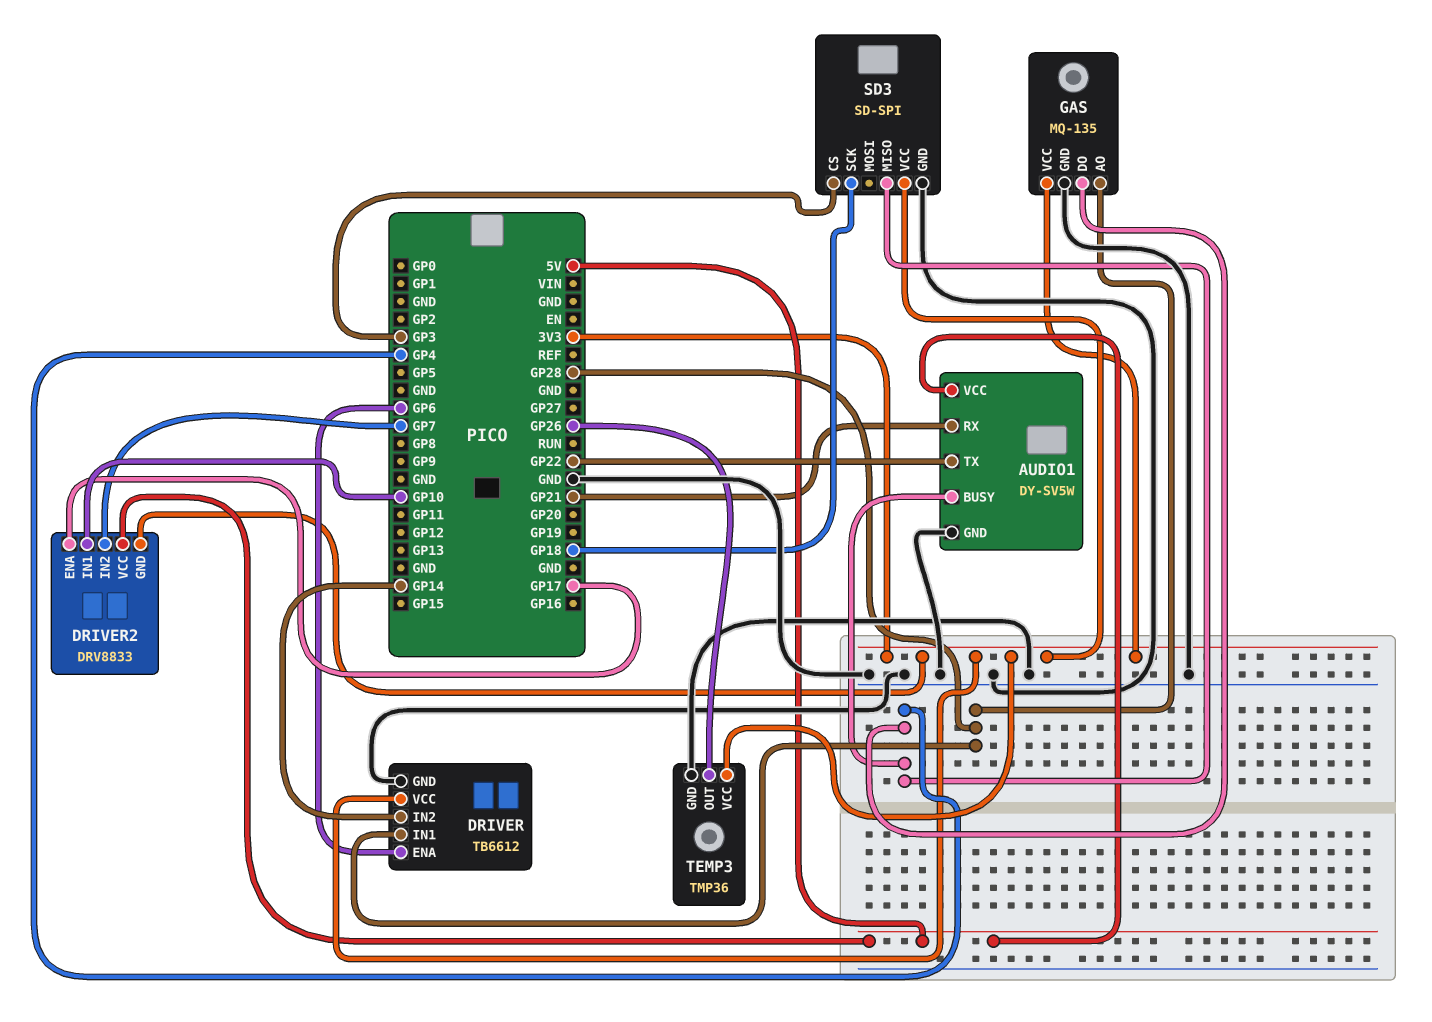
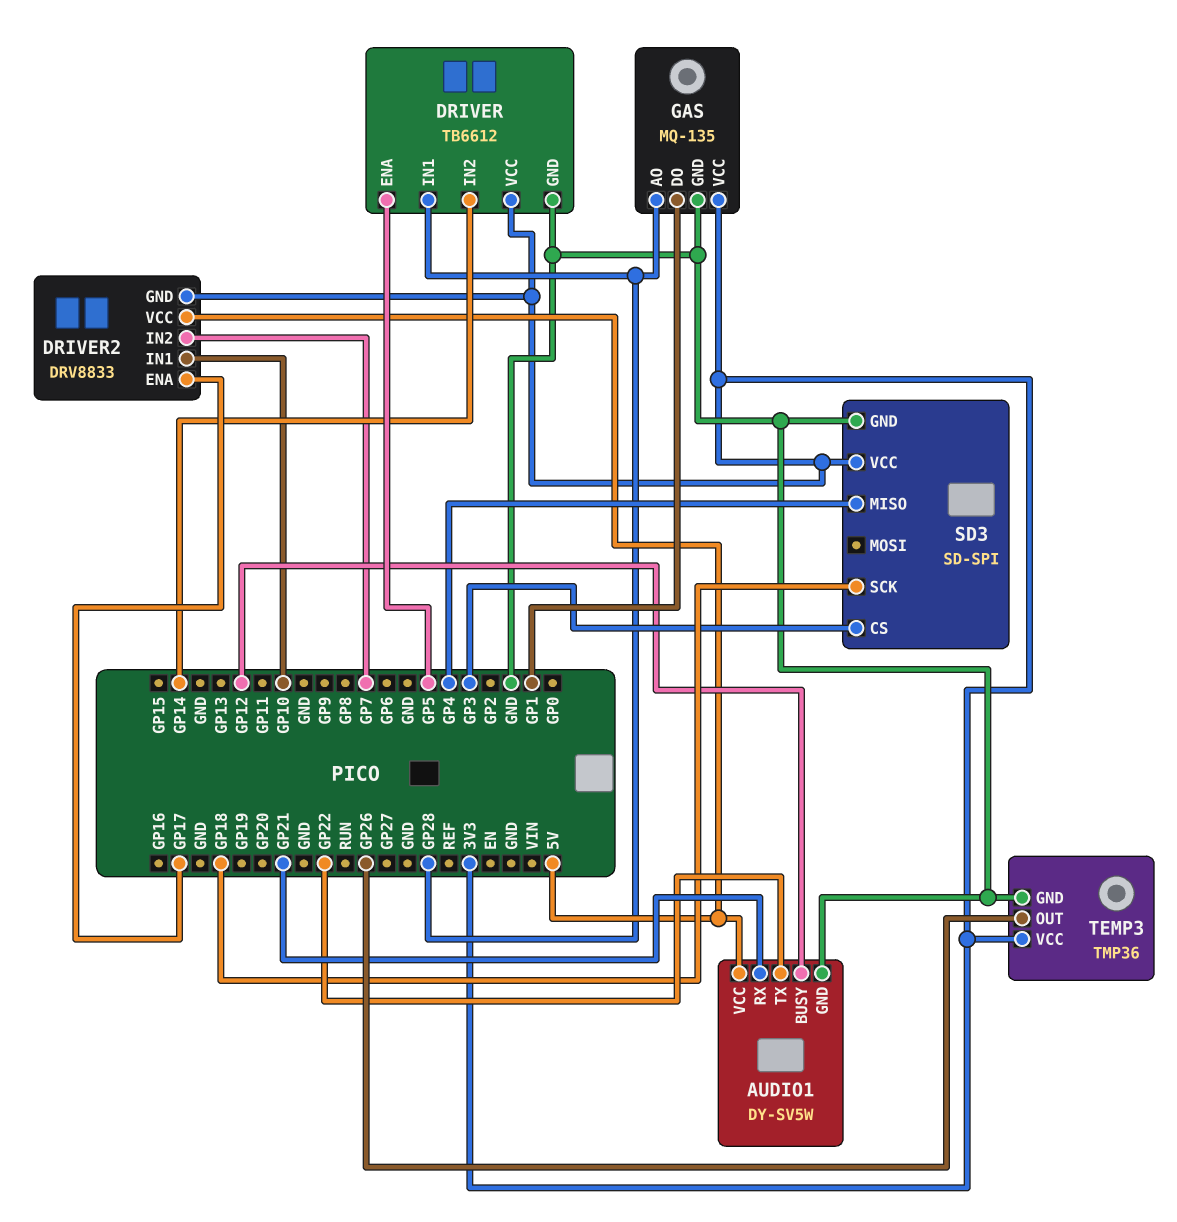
AUDIO1 pin BUSY: GP4 -> GP12
DRIVER pin ENA: GP6 -> GP5
GAS pin DO: GP4 -> GP1

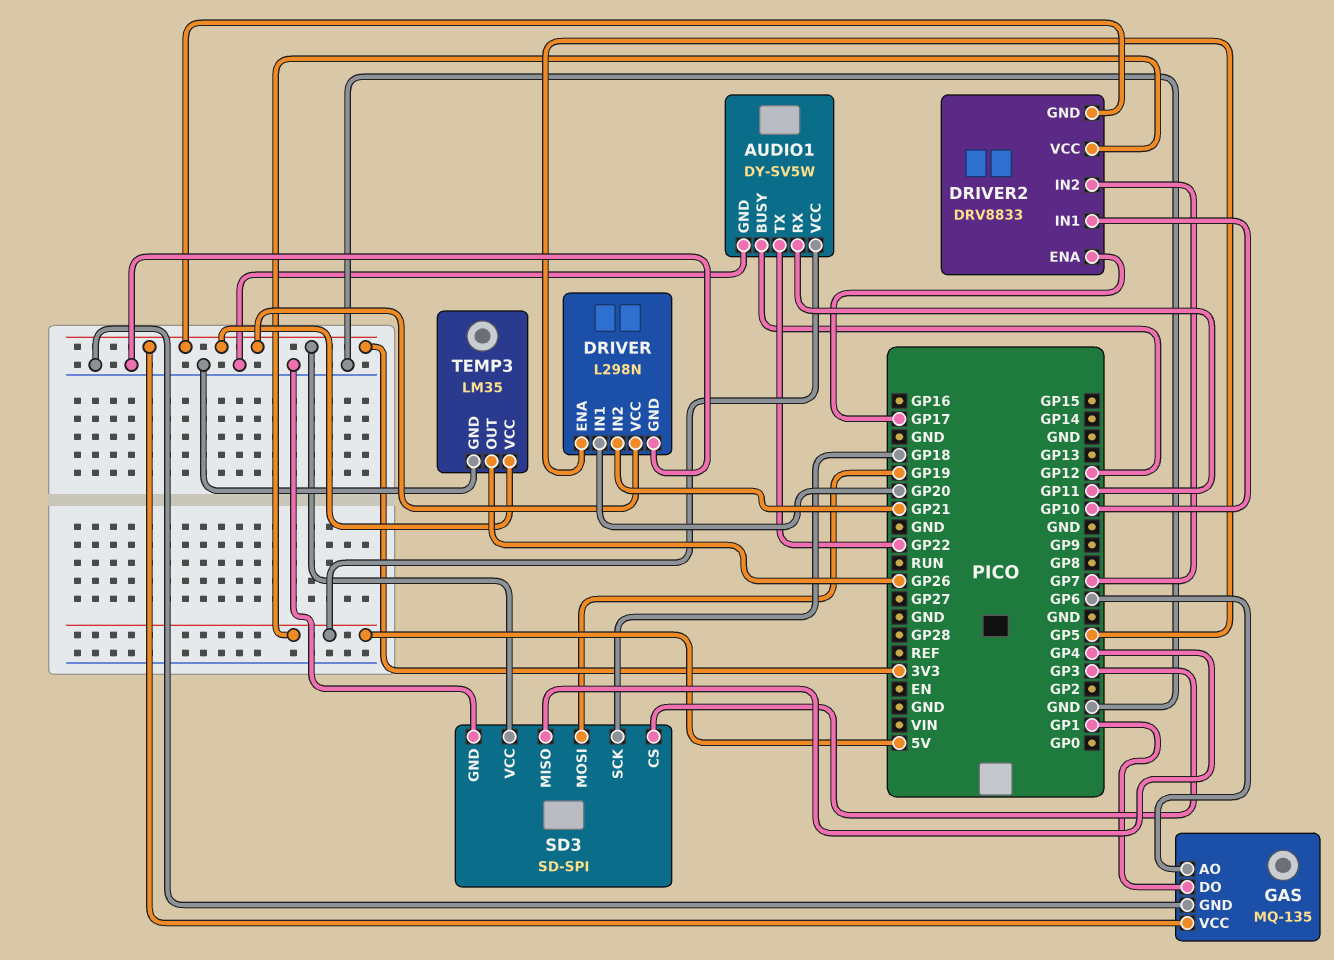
AUDIO1 pin RX: GP21 -> GP11
DRIVER: TB6612 -> L298N
DRIVER pin IN1: GP28 -> GP20
DRIVER pin IN2: GP14 -> GP21
GAS pin AO: GP28 -> GP6
SD3 pin MOSI: none -> GP19
TEMP3: TMP36 -> LM35

